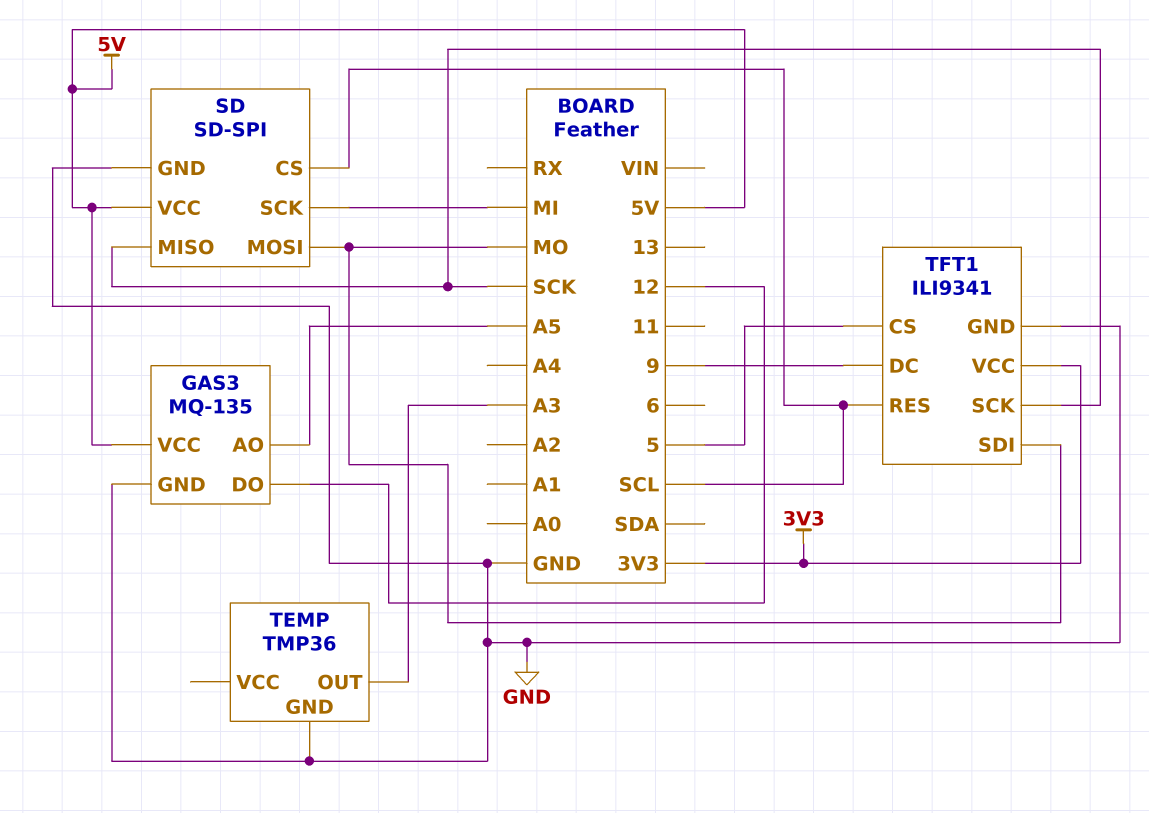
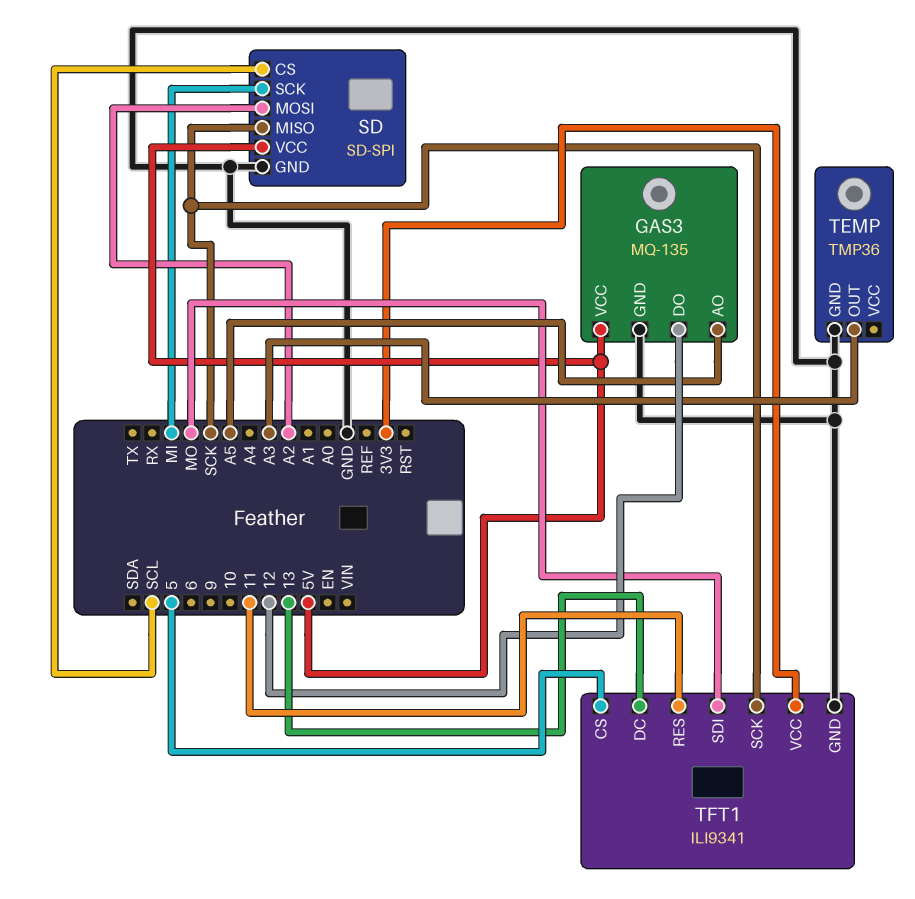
SD pin MOSI: MO -> A2
TFT1 pin DC: 9 -> 13
TFT1 pin RES: SCL -> 11

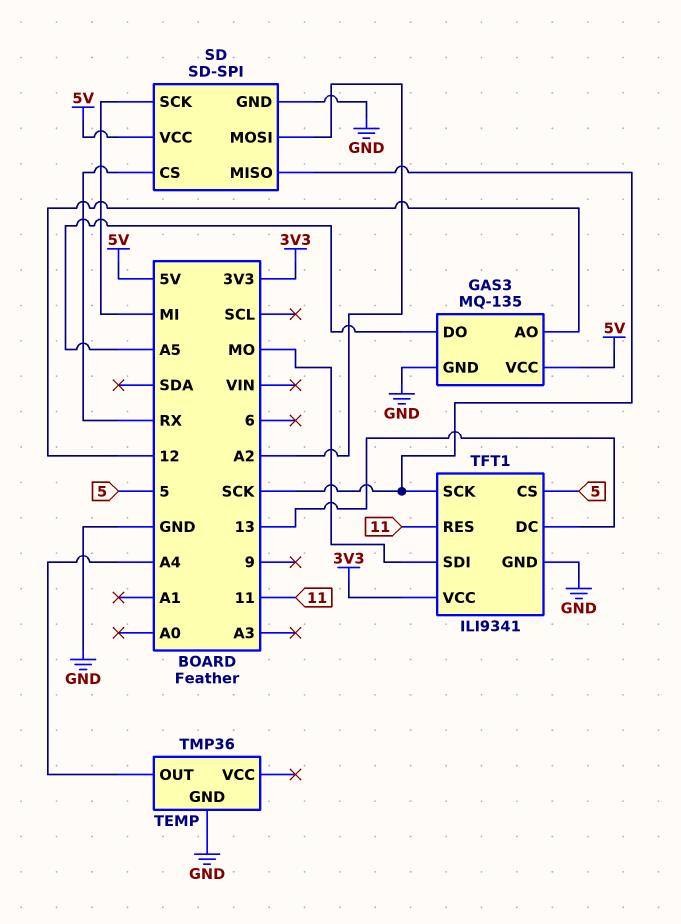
GAS3 pin AO: A5 -> 12
GAS3 pin DO: 12 -> A5
SD pin CS: SCL -> RX
TEMP pin OUT: A3 -> A4

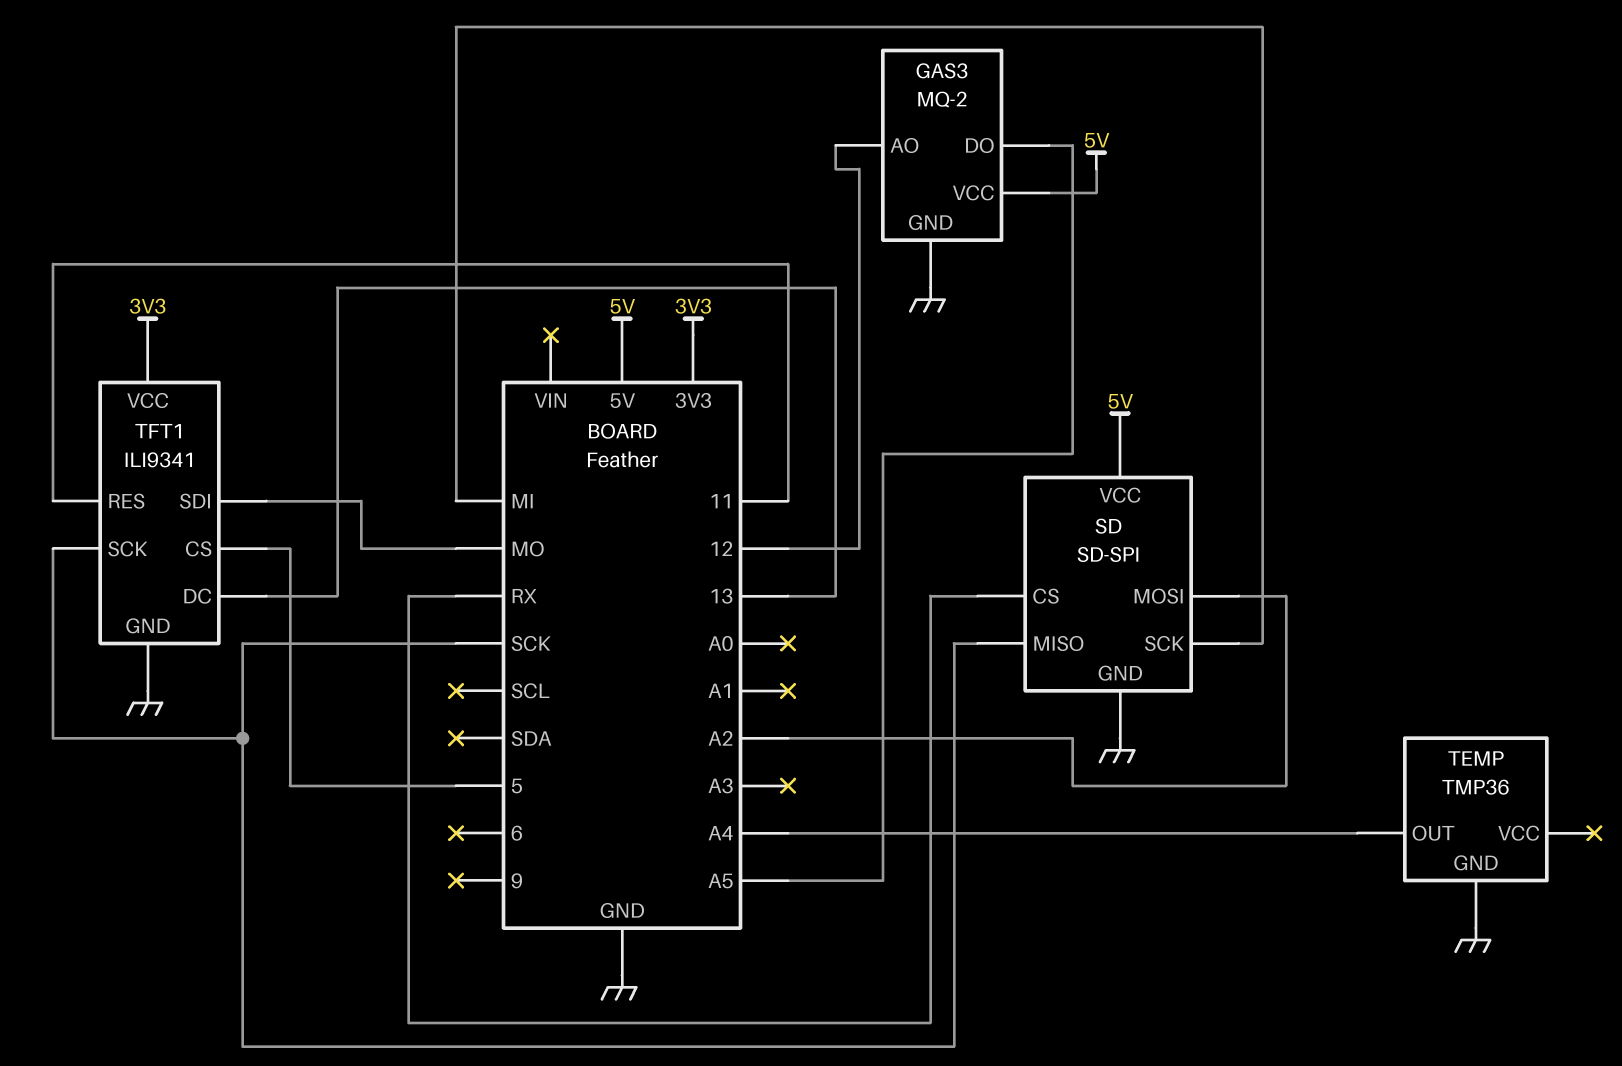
GAS3: MQ-135 -> MQ-2

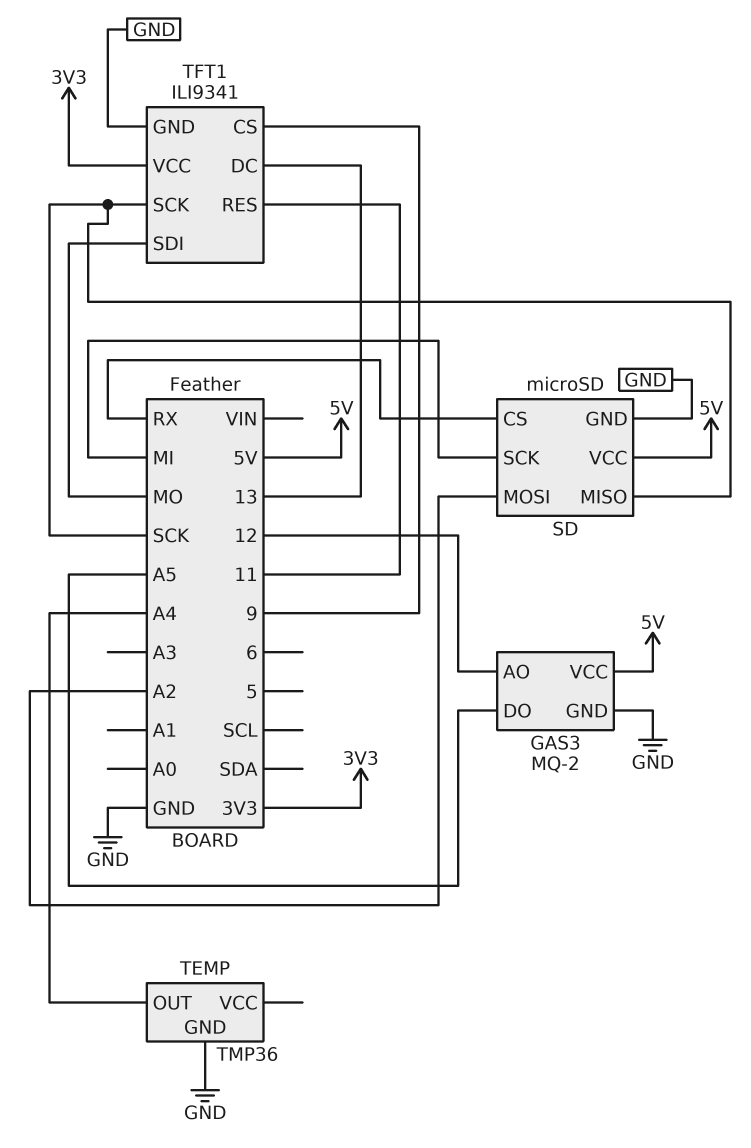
SD: SD-SPI -> microSD
TFT1 pin CS: 5 -> 9

